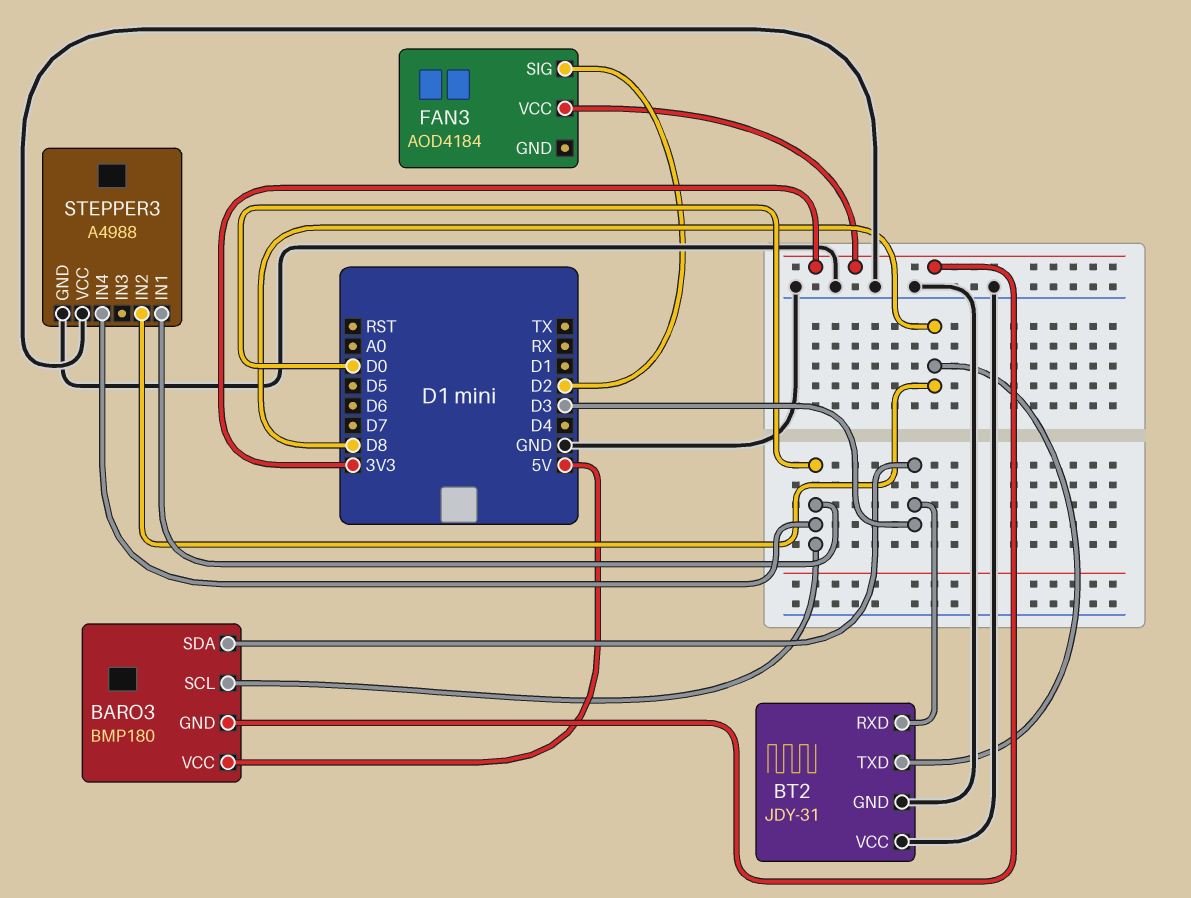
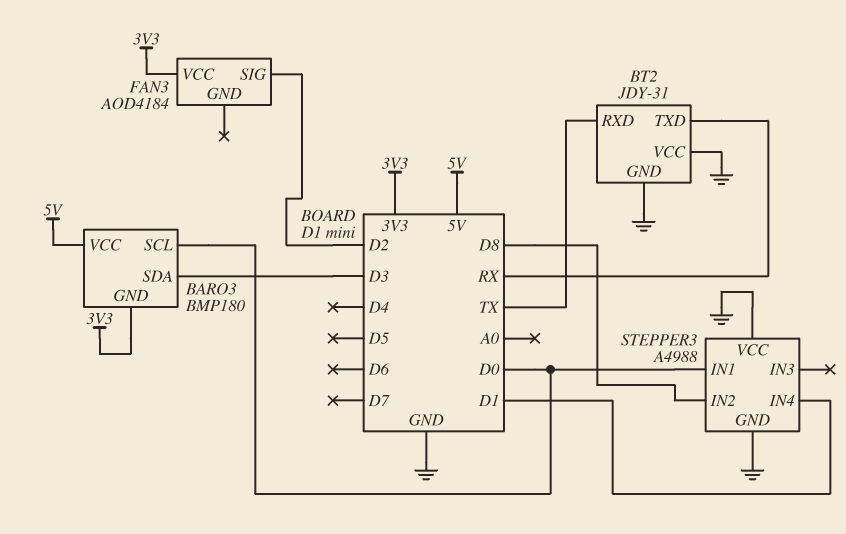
BT2 pin RXD: D3 -> TX
BT2 pin TXD: D8 -> RX
STEPPER3 pin IN4: D0 -> D1

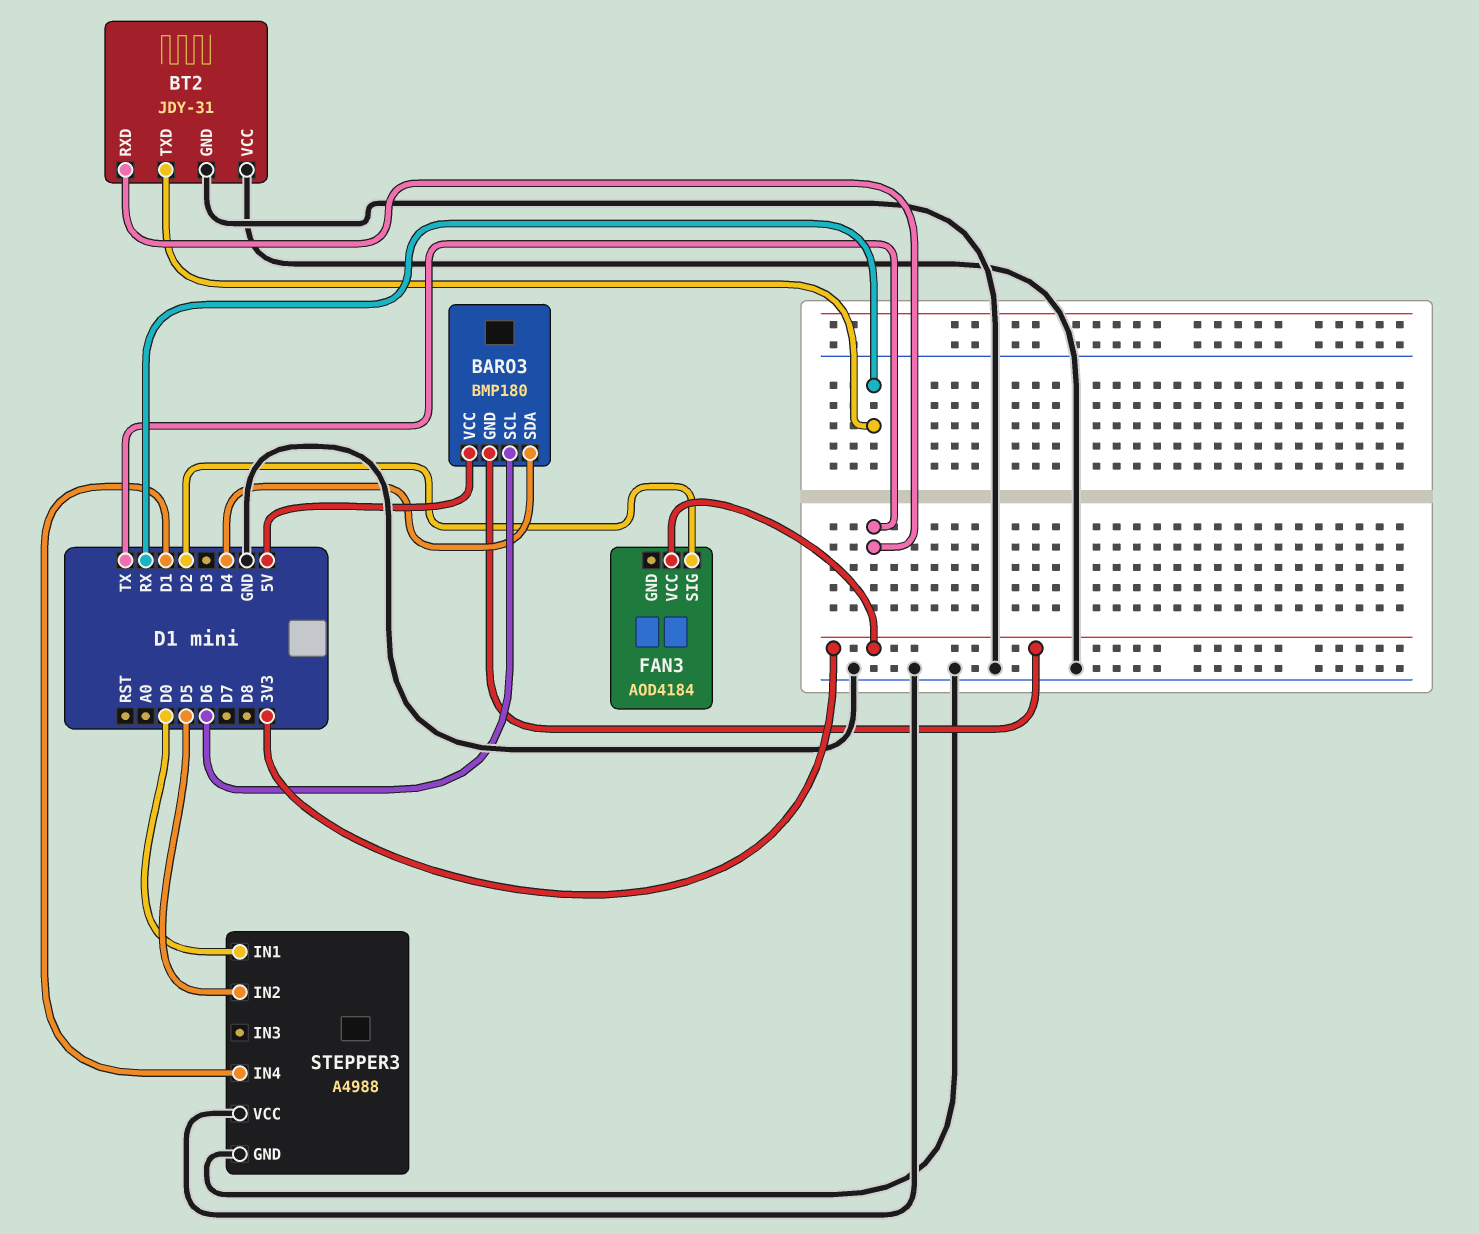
BARO3 pin SCL: D0 -> D6
BARO3 pin SDA: D3 -> D4
STEPPER3 pin IN2: D8 -> D5

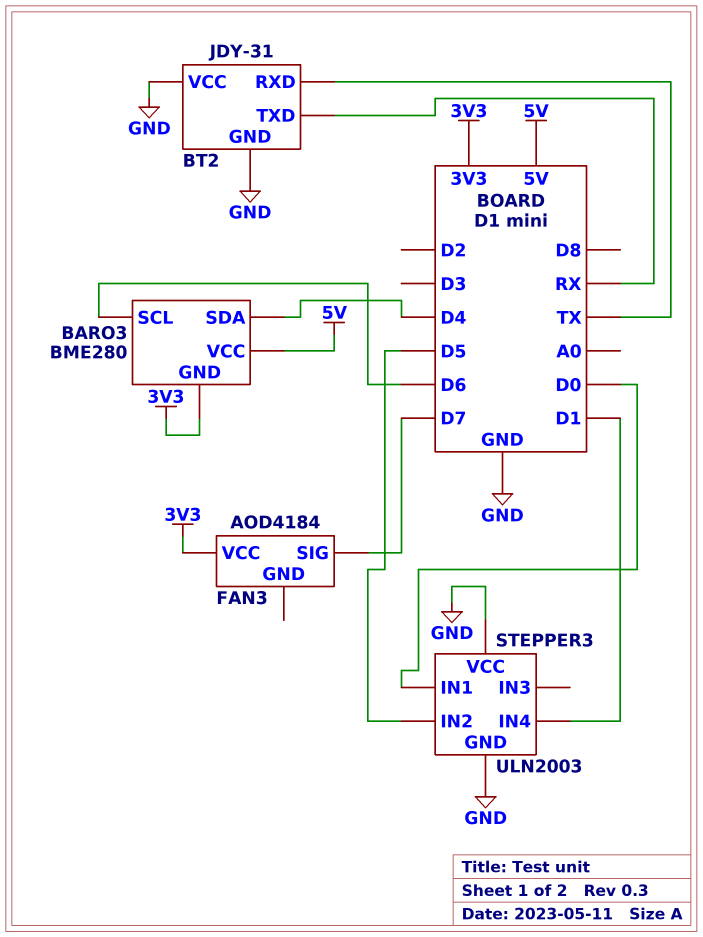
BARO3: BMP180 -> BME280
FAN3 pin SIG: D2 -> D7
STEPPER3: A4988 -> ULN2003

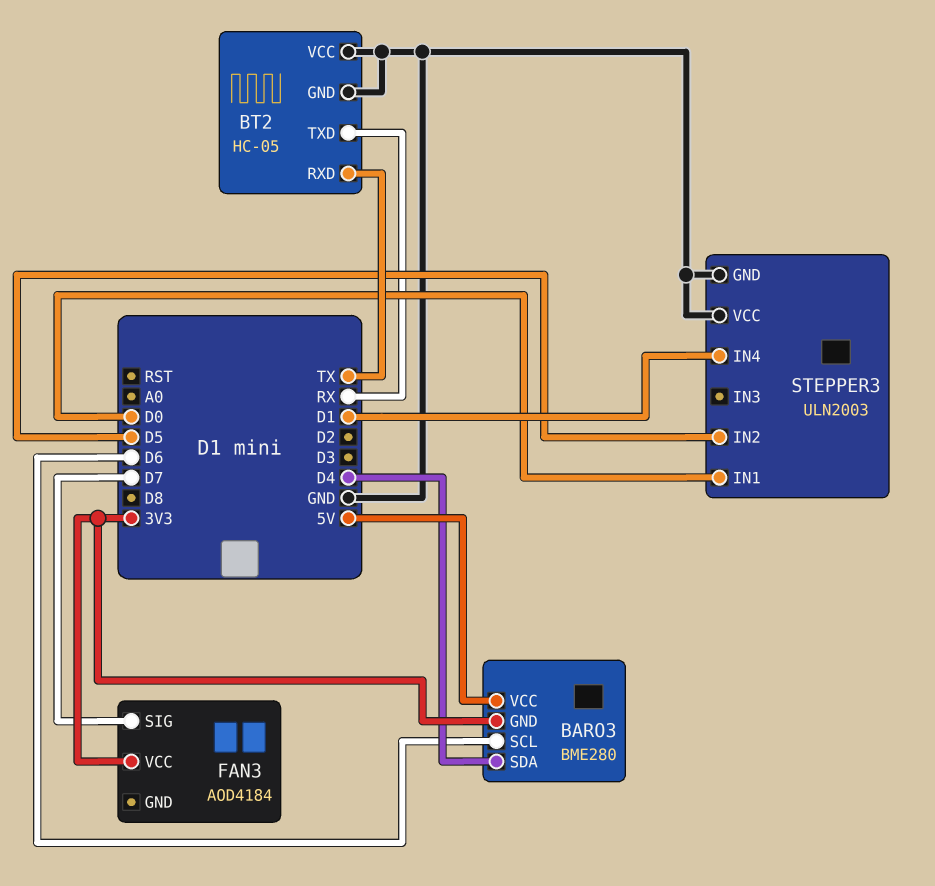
BT2: JDY-31 -> HC-05

